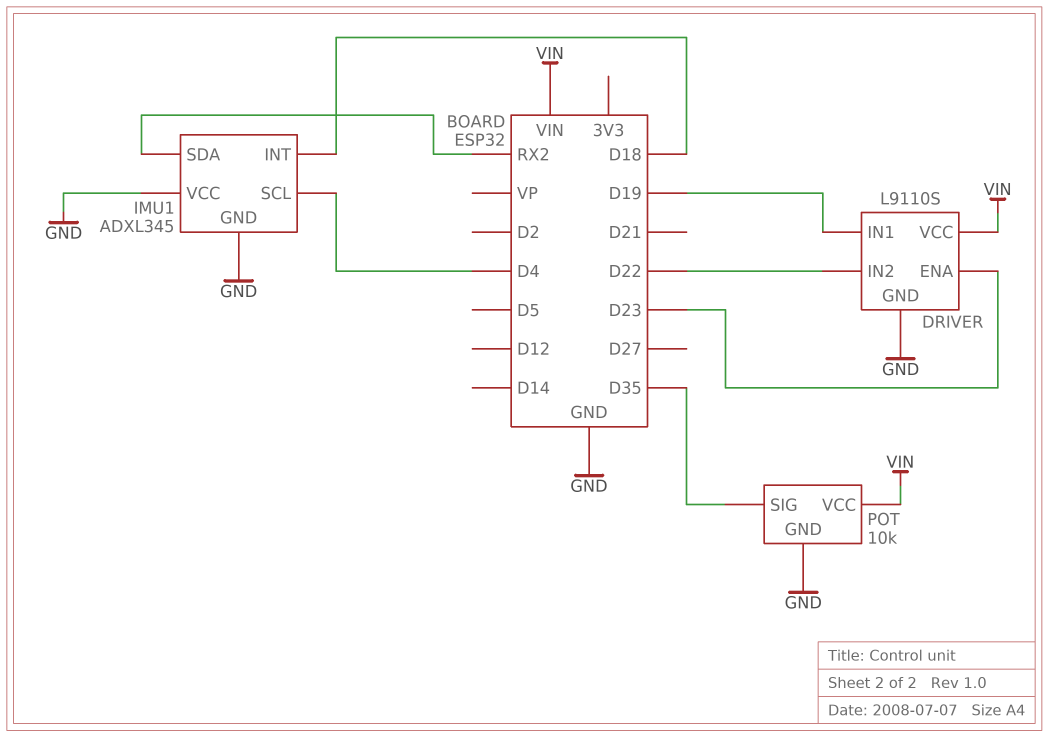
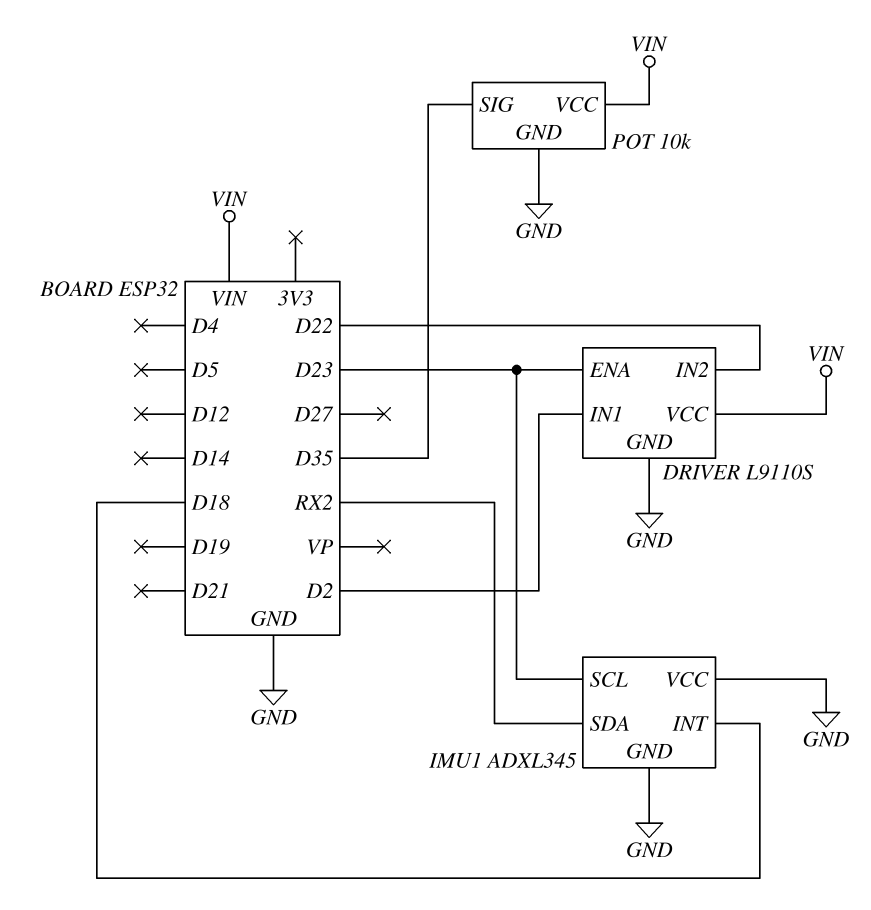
DRIVER pin IN1: D19 -> D2
IMU1 pin SCL: D4 -> D23

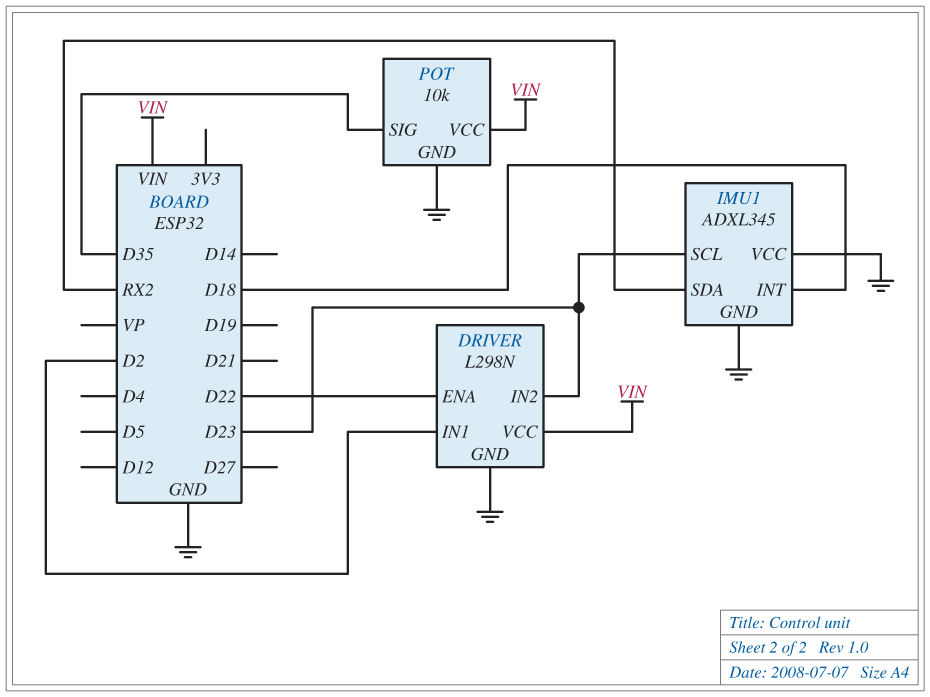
DRIVER: L9110S -> L298N
DRIVER pin ENA: D23 -> D22
DRIVER pin IN2: D22 -> D23

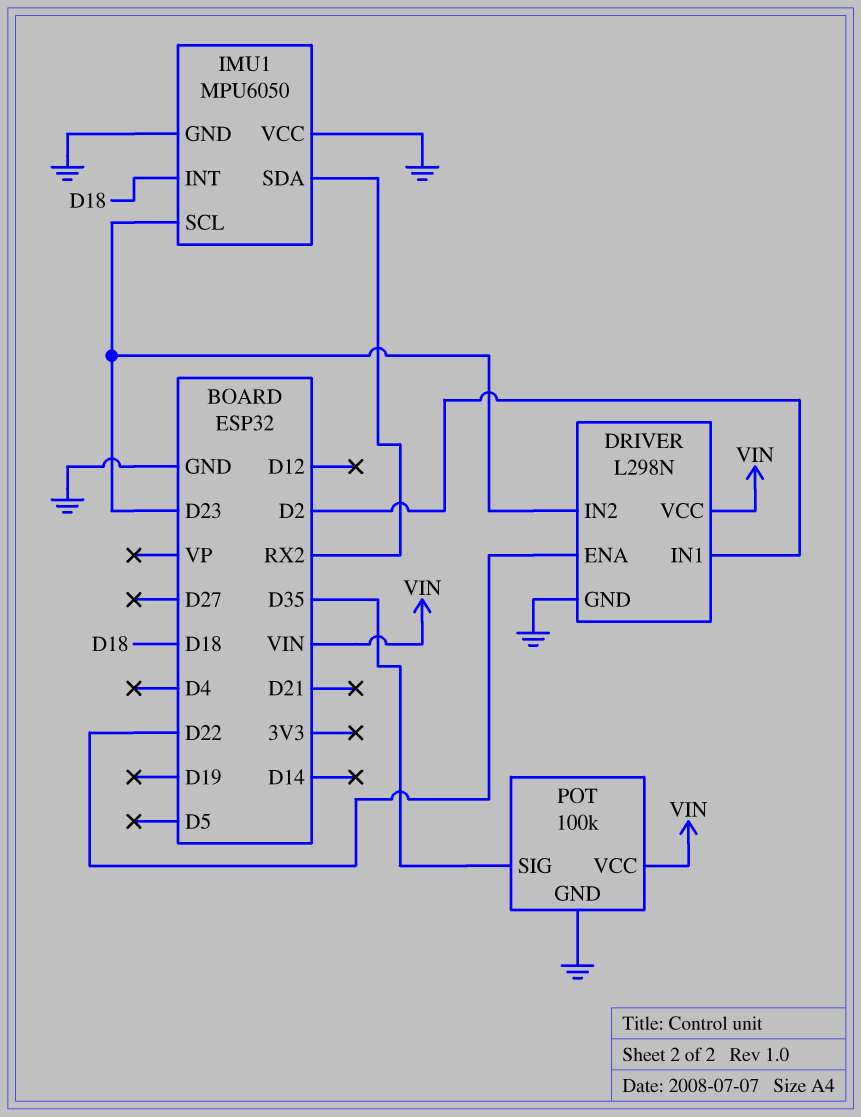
IMU1: ADXL345 -> MPU6050
POT: 10k -> 100k

